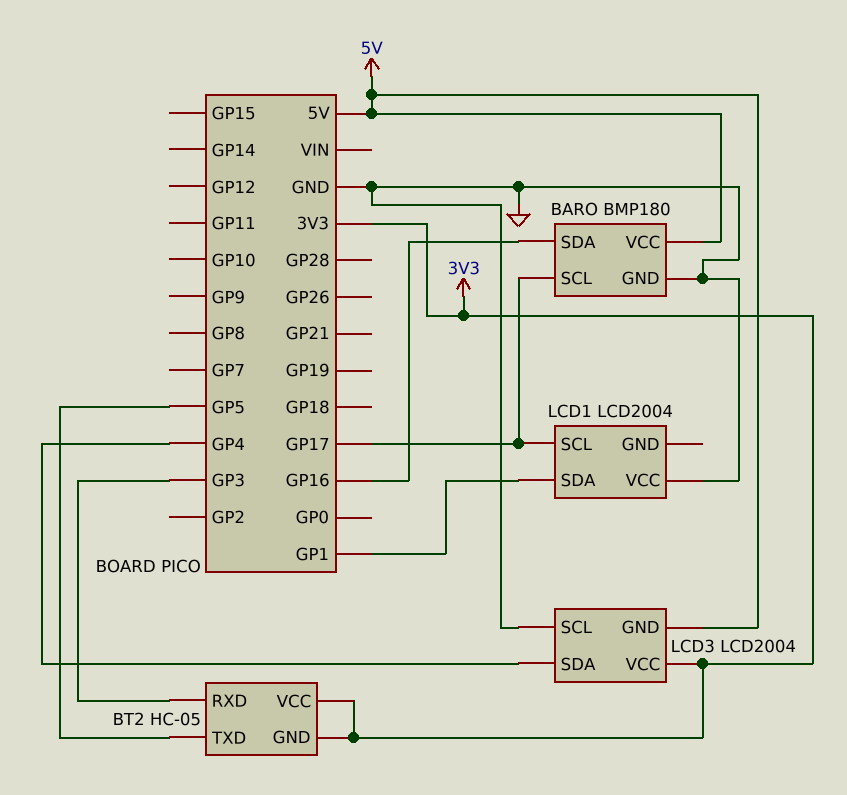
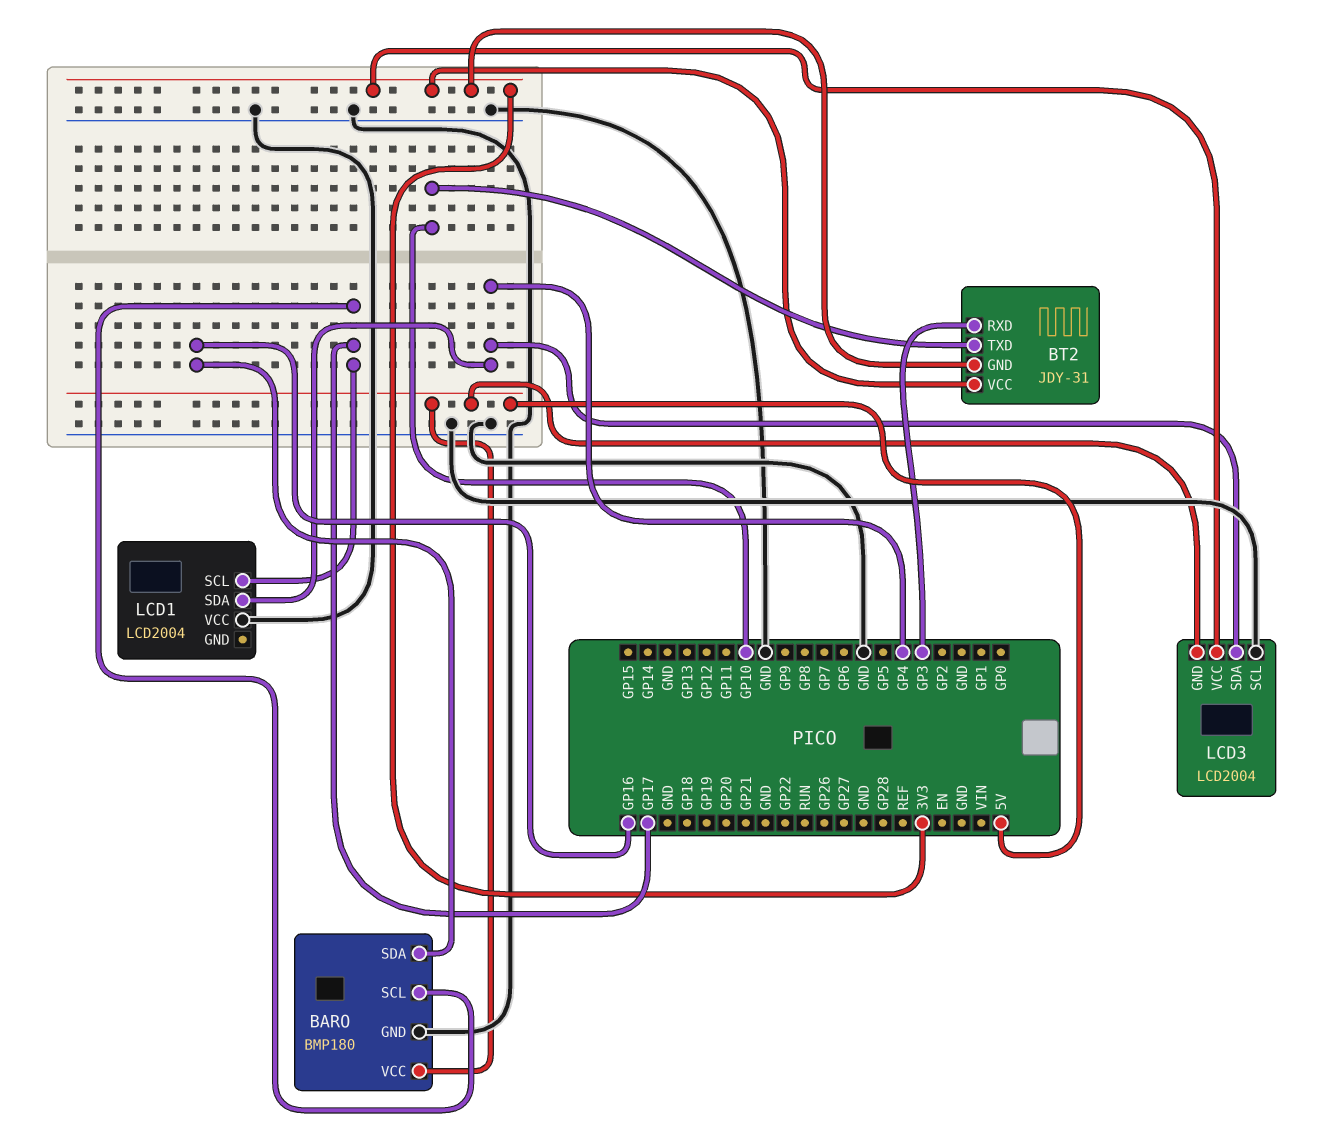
BT2: HC-05 -> JDY-31
BT2 pin TXD: GP5 -> GP10
LCD1 pin SDA: GP1 -> GP4

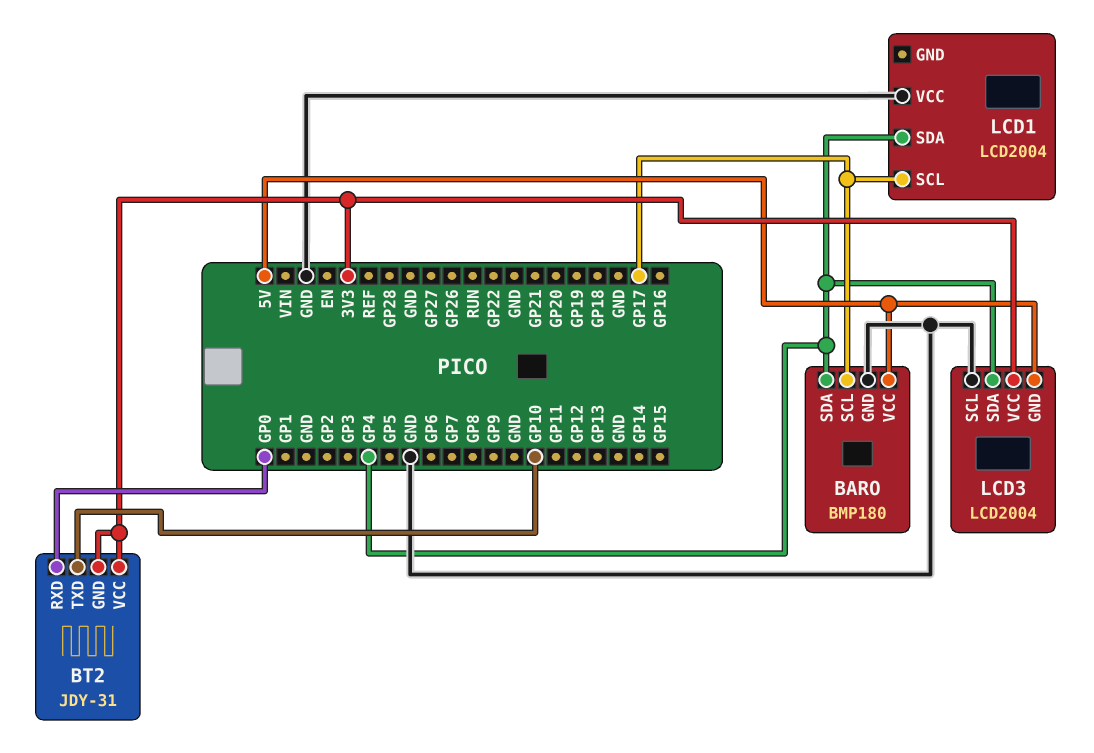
BARO pin SDA: GP16 -> GP4
BT2 pin RXD: GP3 -> GP0

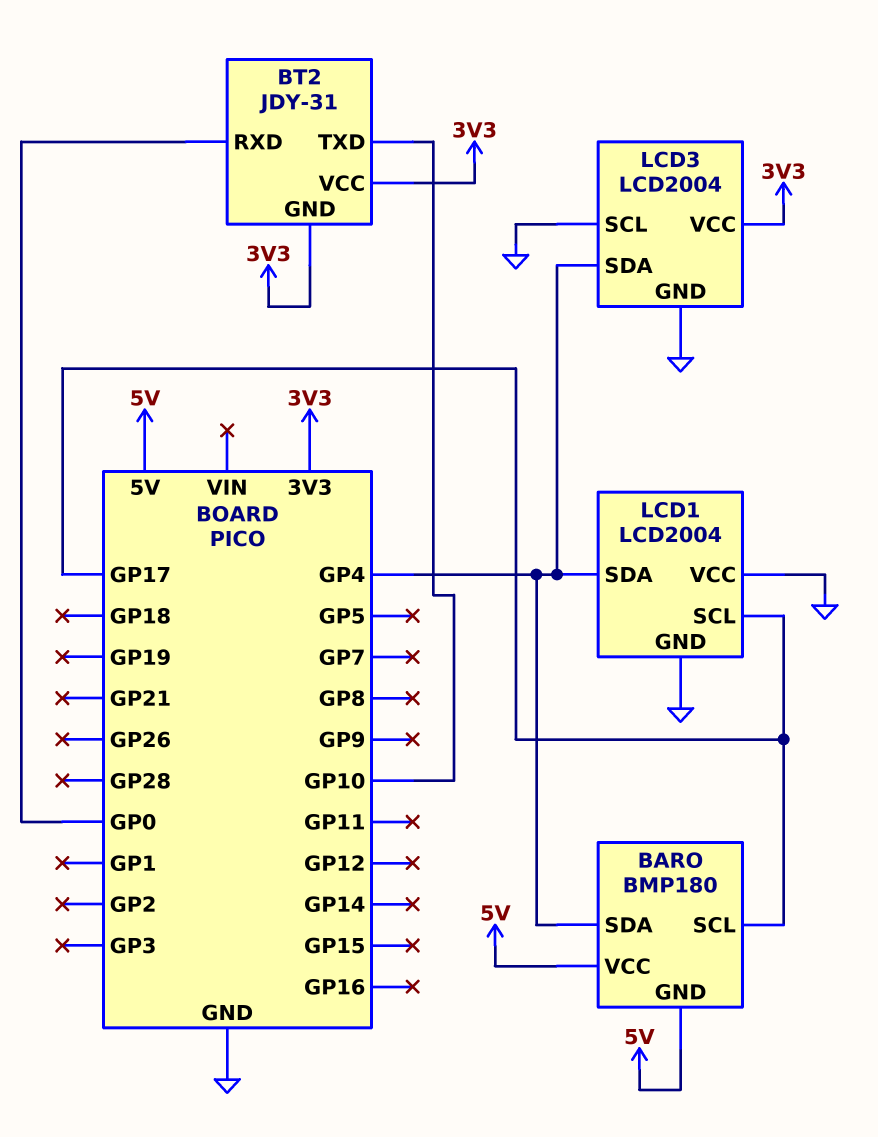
BARO pin GND: GND -> 5V
LCD1 pin GND: none -> GND
LCD3 pin GND: 5V -> GND

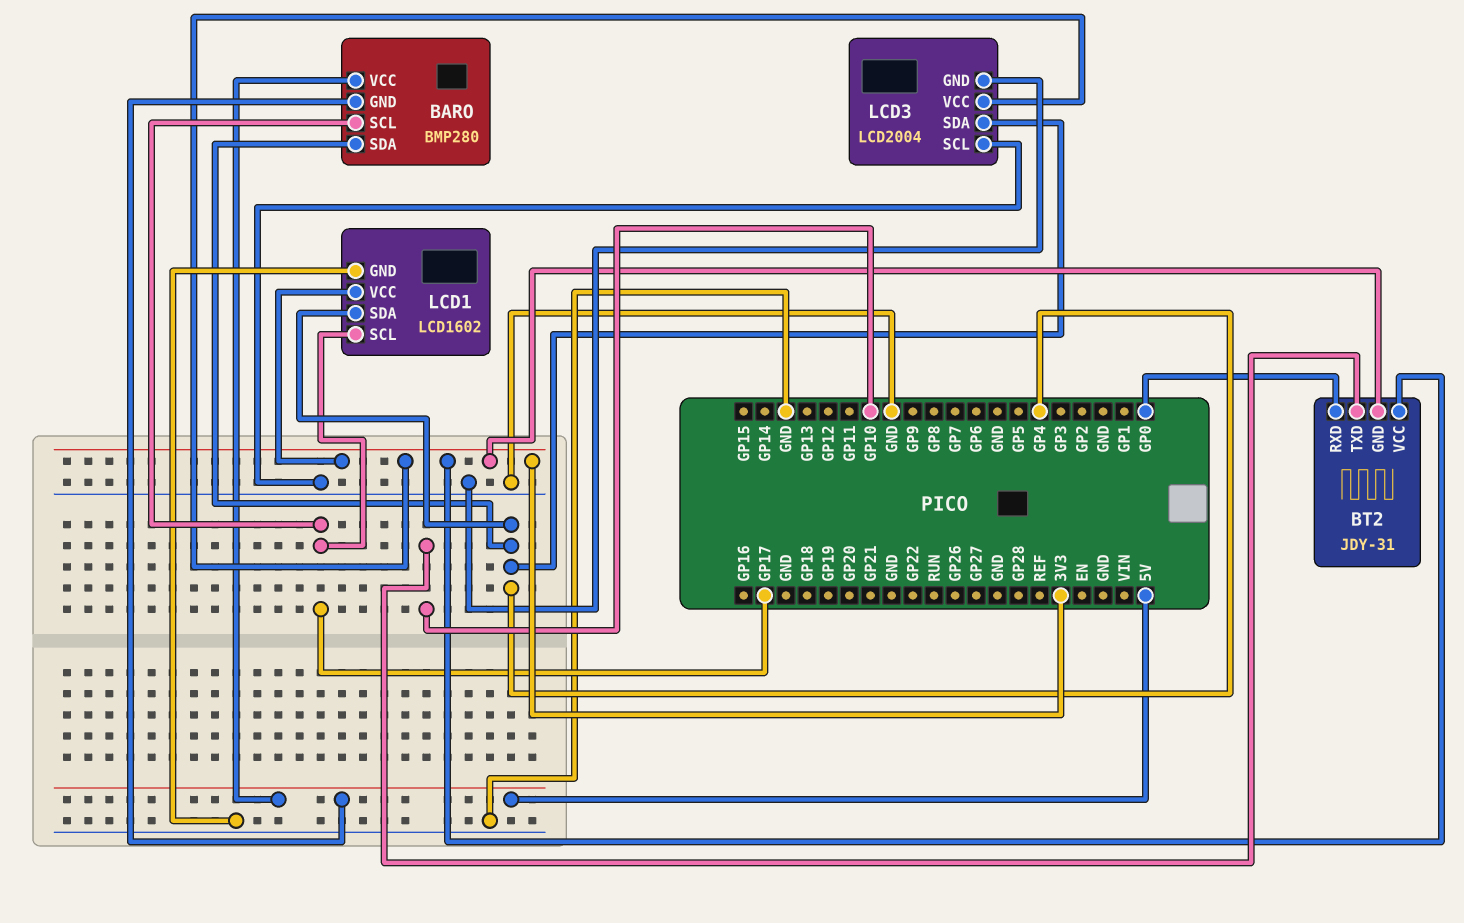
BARO: BMP180 -> BMP280
LCD1: LCD2004 -> LCD1602
LCD1 pin VCC: GND -> 3V3

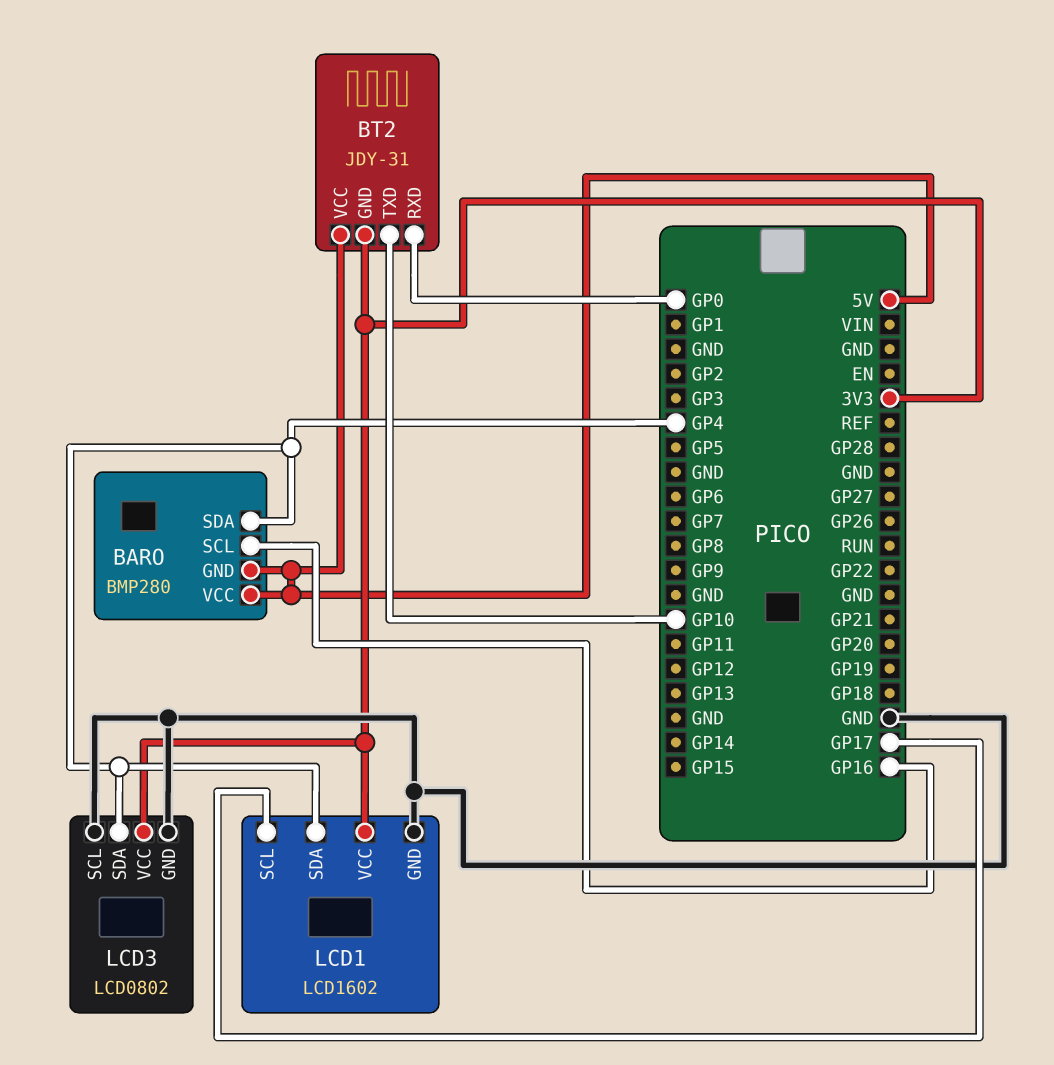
BARO pin SCL: GP17 -> GP16
BT2 pin VCC: 3V3 -> 5V
LCD3: LCD2004 -> LCD0802

